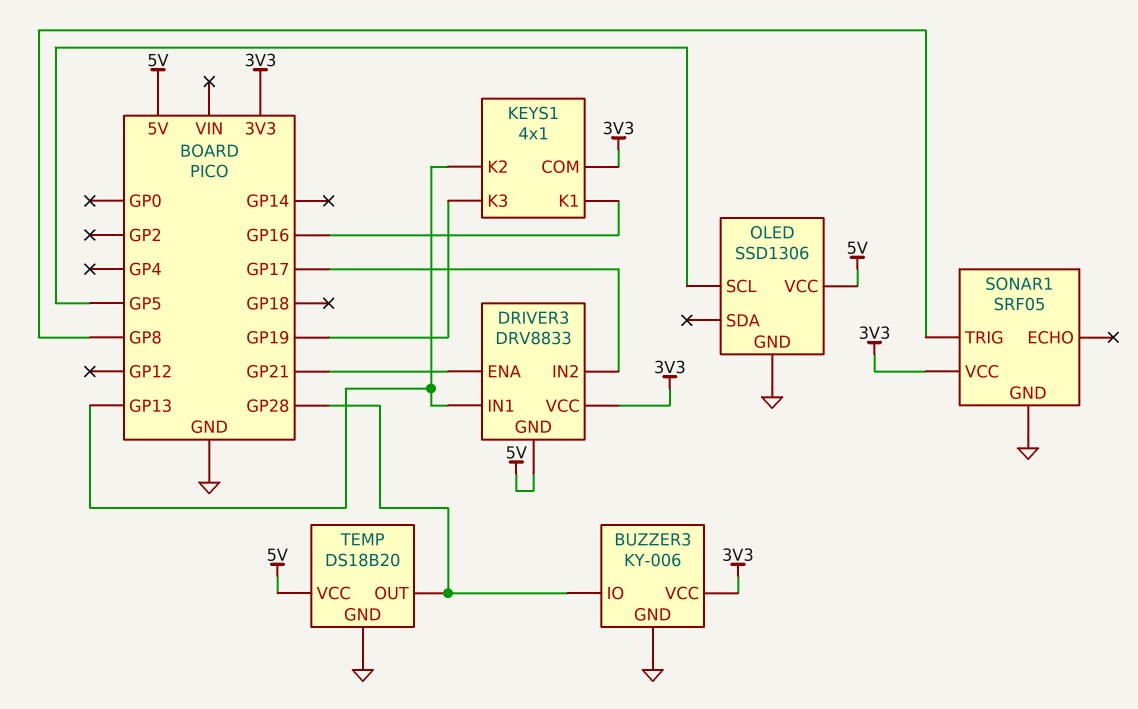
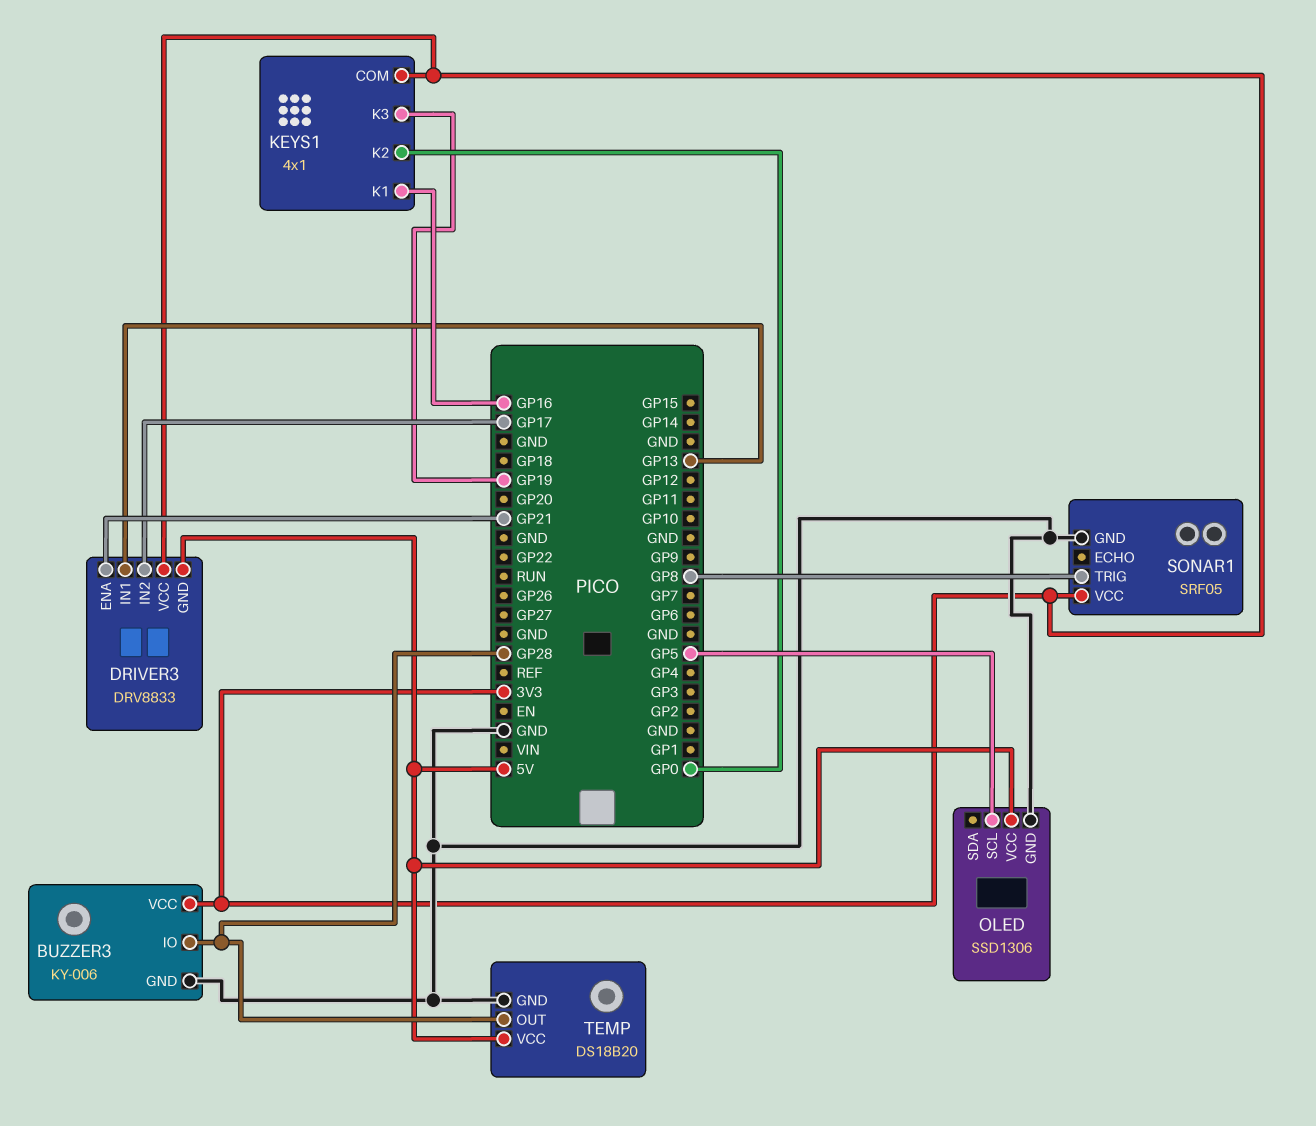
KEYS1 pin K2: GP13 -> GP0

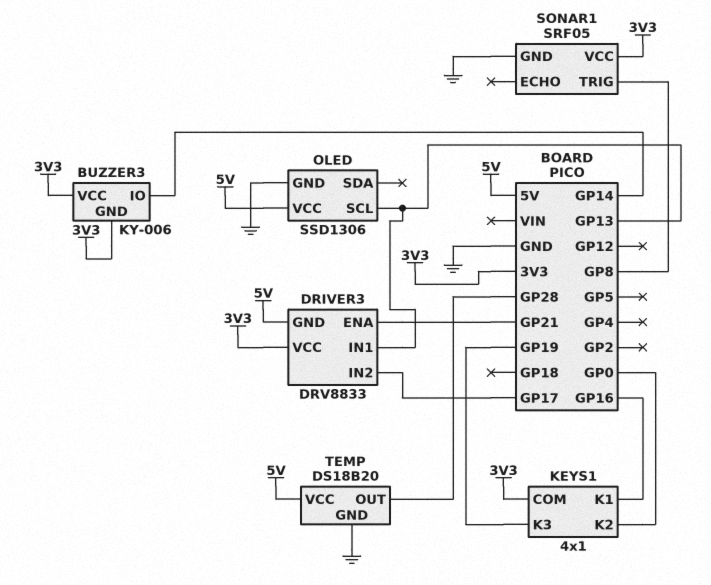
BUZZER3 pin GND: GND -> 3V3
BUZZER3 pin IO: GP28 -> GP14
OLED pin SCL: GP5 -> GP13

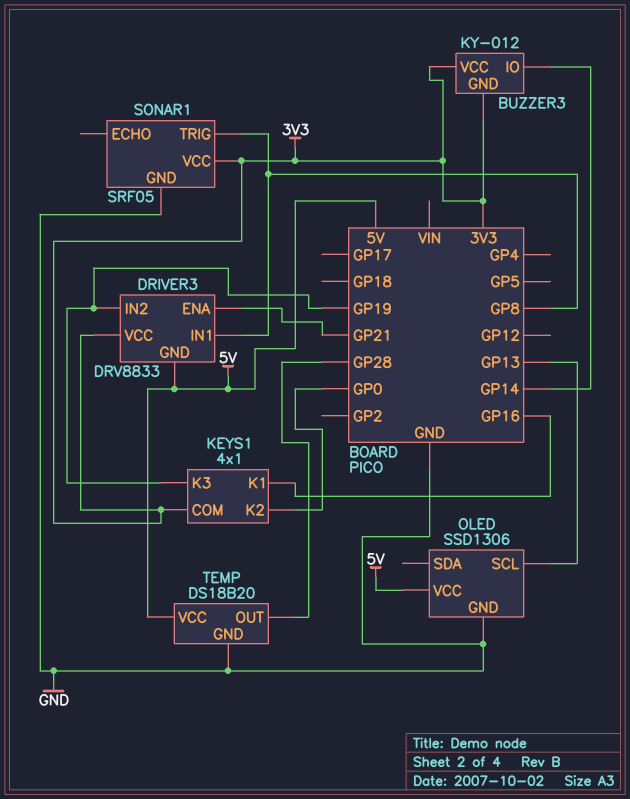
BUZZER3: KY-006 -> KY-012
DRIVER3 pin IN1: GP13 -> GP8
DRIVER3 pin IN2: GP17 -> GP19

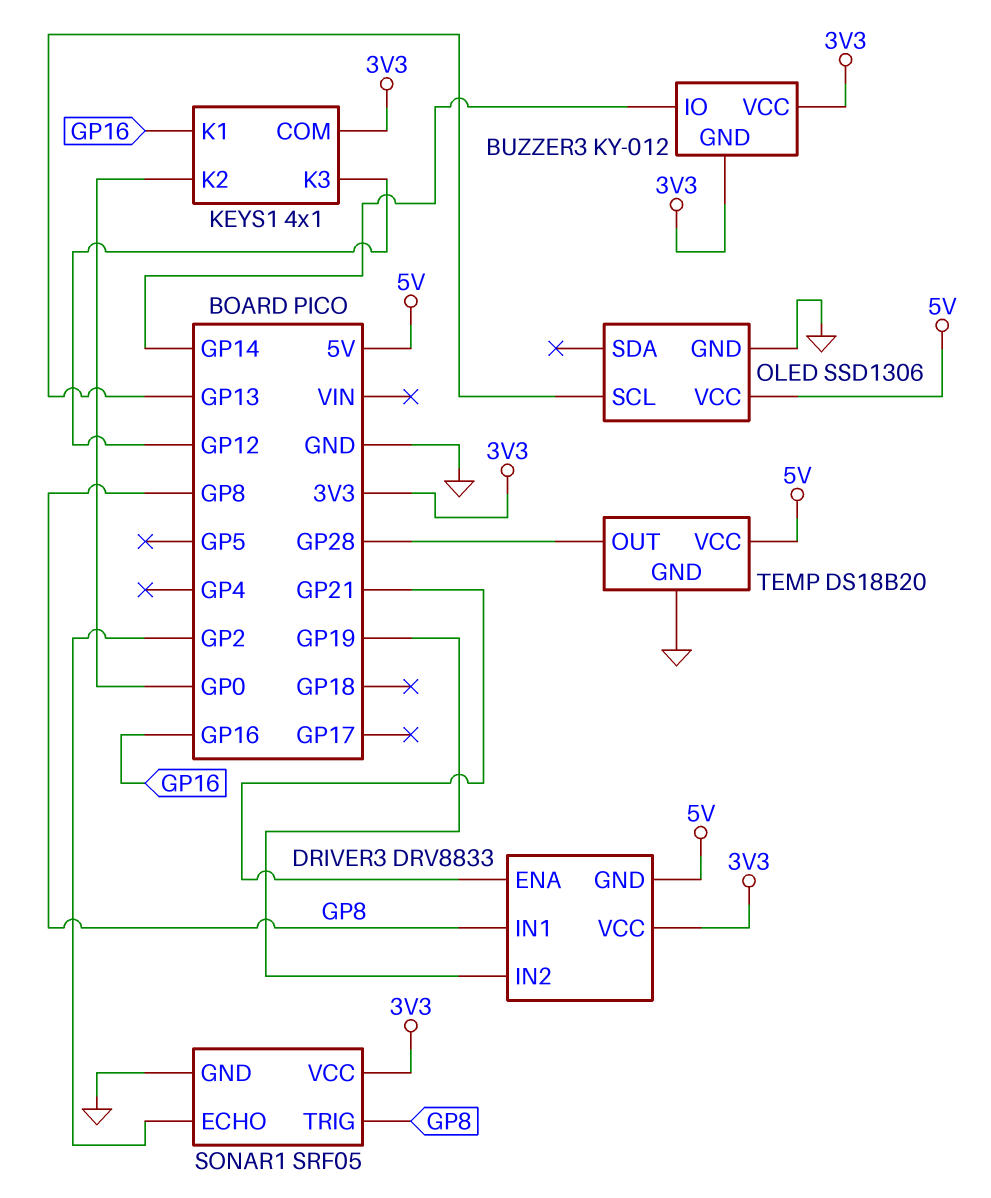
KEYS1 pin K3: GP19 -> GP12
SONAR1 pin ECHO: none -> GP2

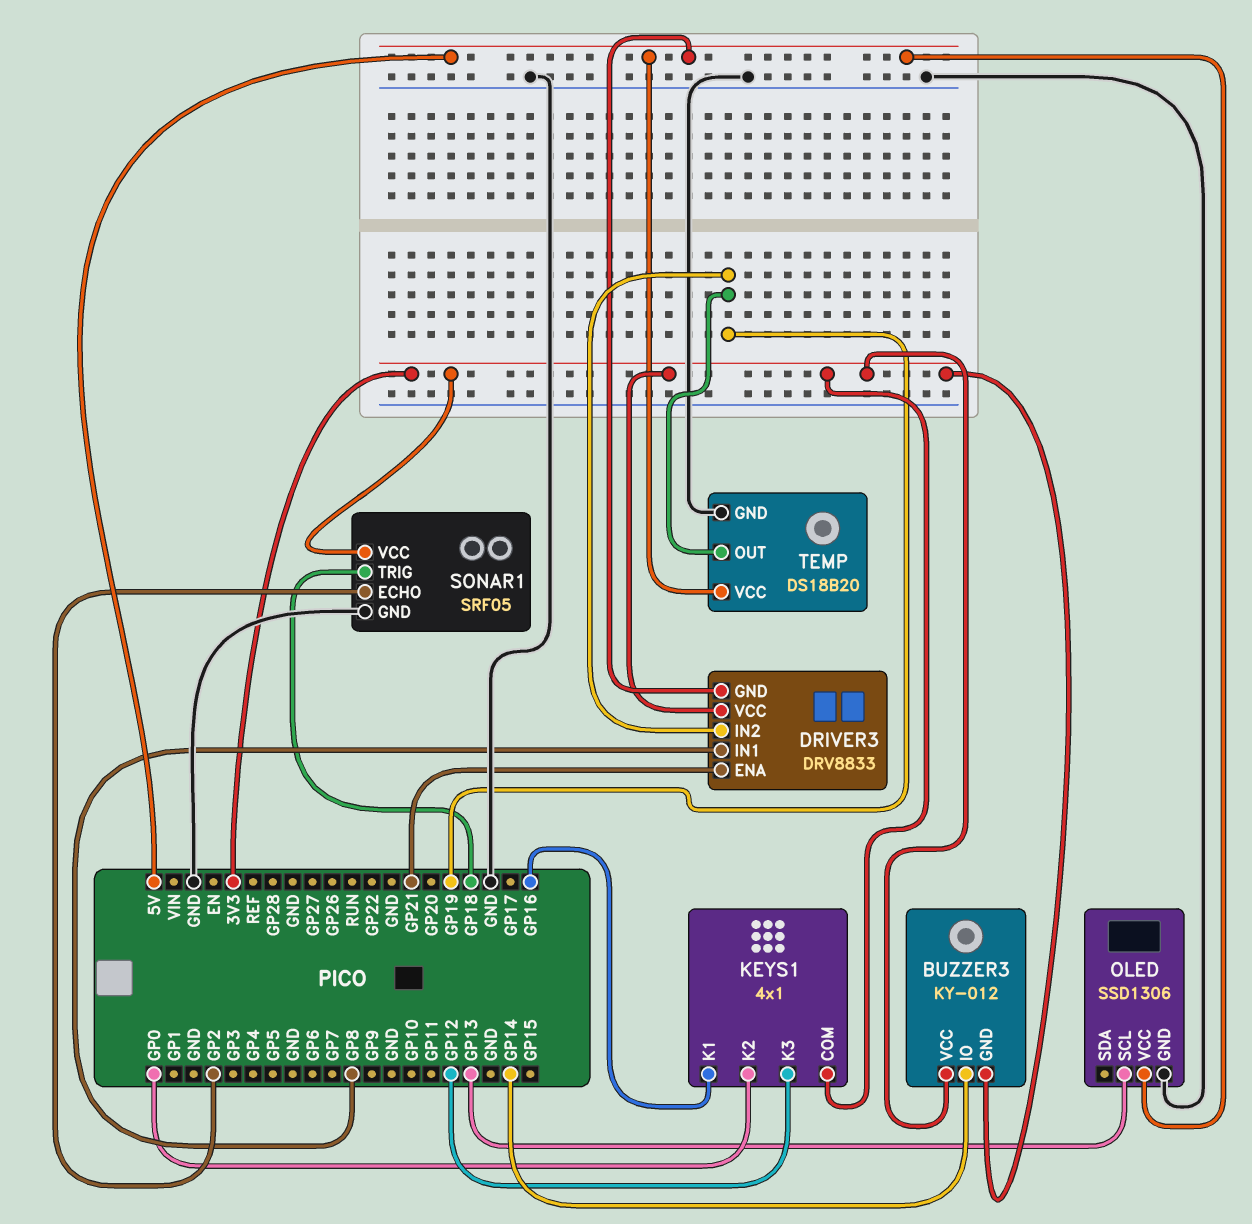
SONAR1 pin TRIG: GP8 -> GP18
TEMP pin OUT: GP28 -> GP19

